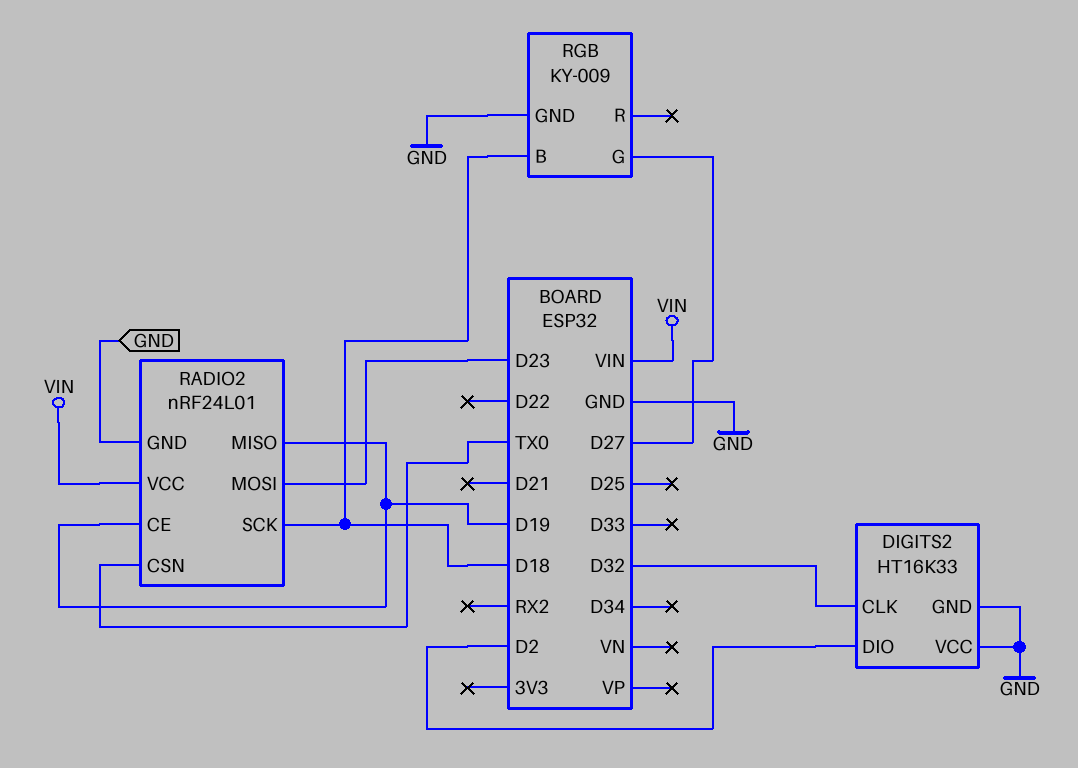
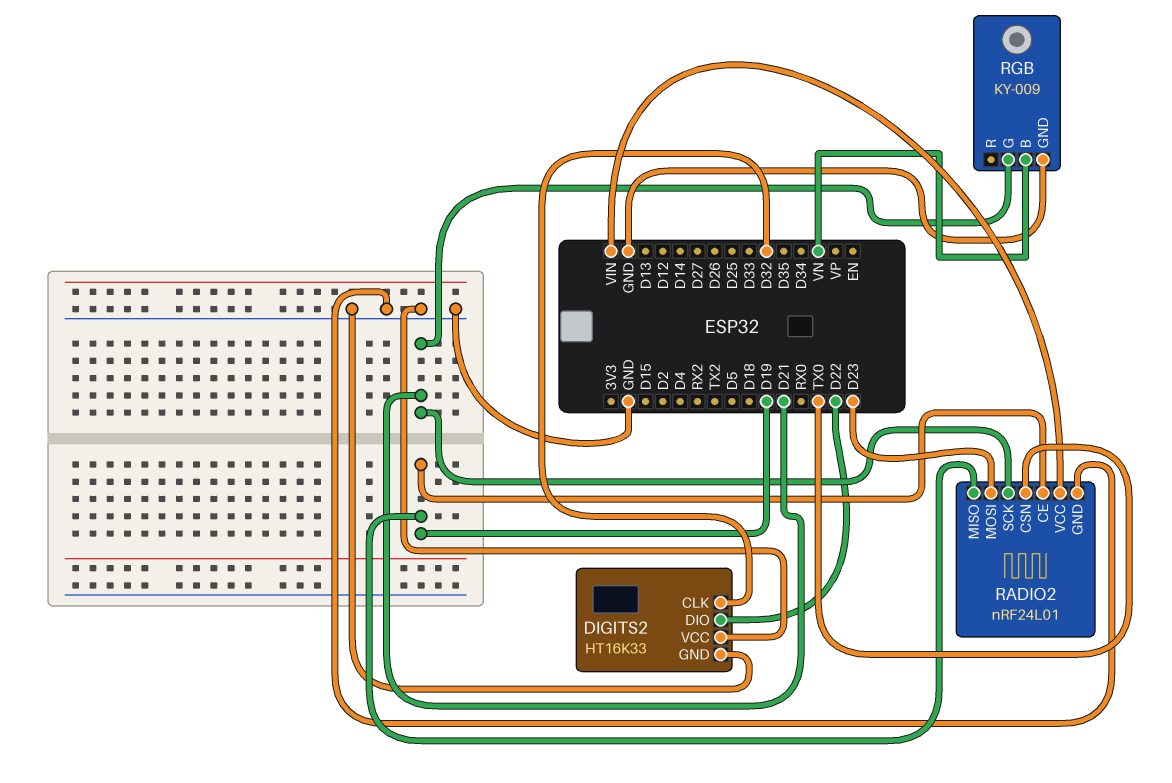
DIGITS2 pin DIO: D2 -> D22
RADIO2 pin SCK: D18 -> D21
RGB pin B: D18 -> VN
RGB pin G: D27 -> D21

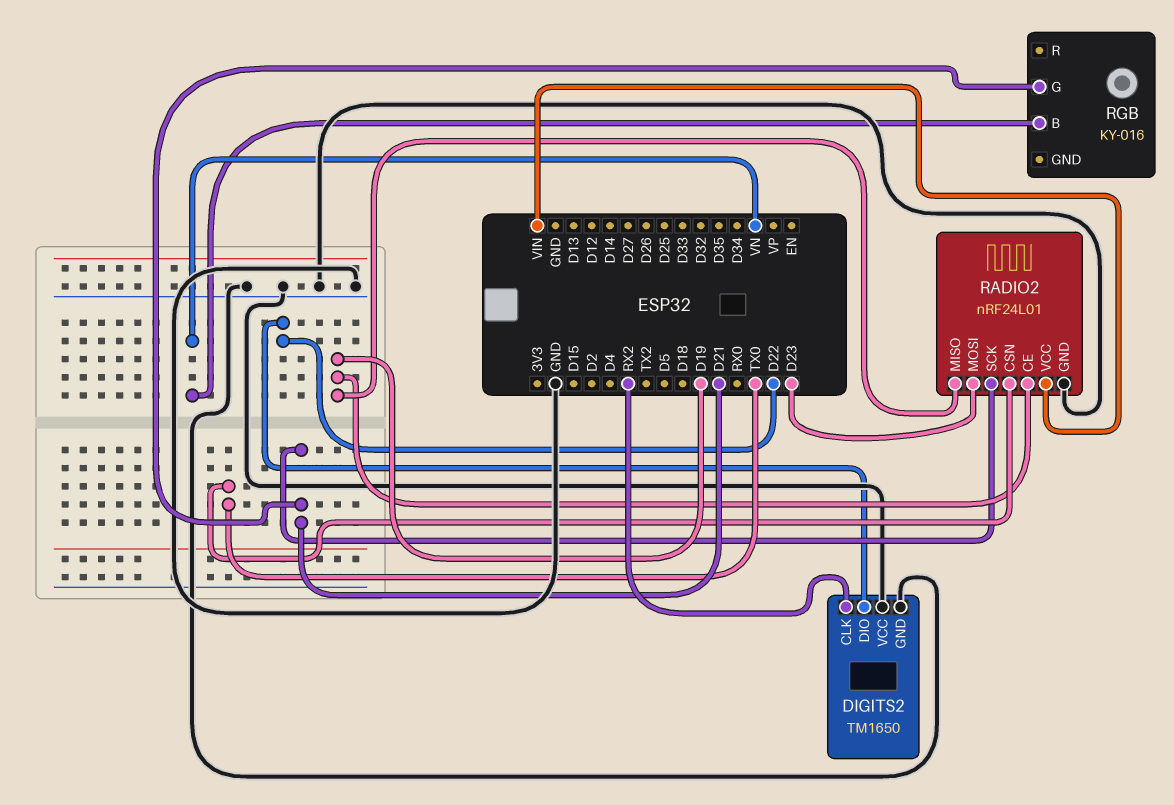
DIGITS2: HT16K33 -> TM1650
DIGITS2 pin CLK: D32 -> RX2
RGB: KY-009 -> KY-016
RGB pin GND: GND -> none

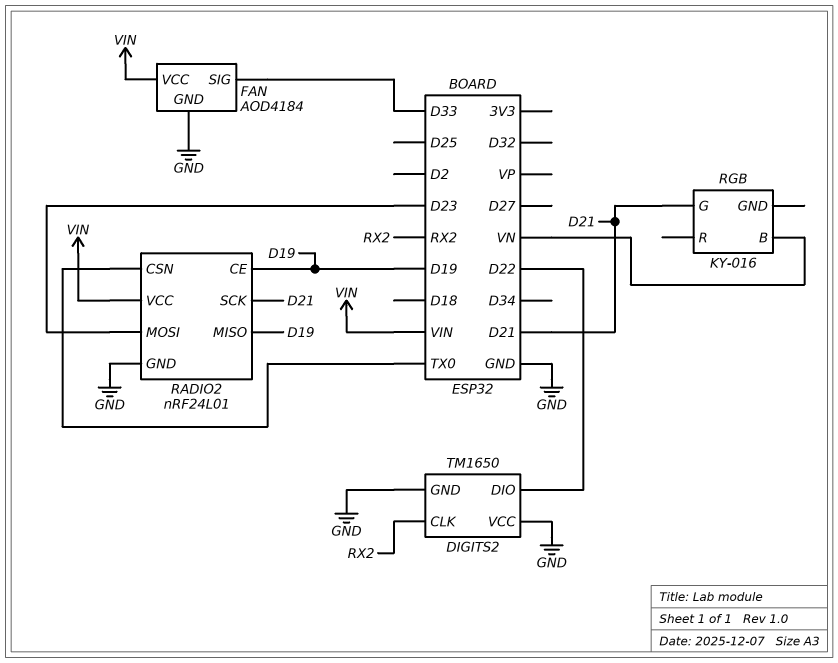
FAN: none -> AOD4184
FAN pin GND: none -> GND
FAN pin SIG: none -> D33
FAN pin VCC: none -> VIN

